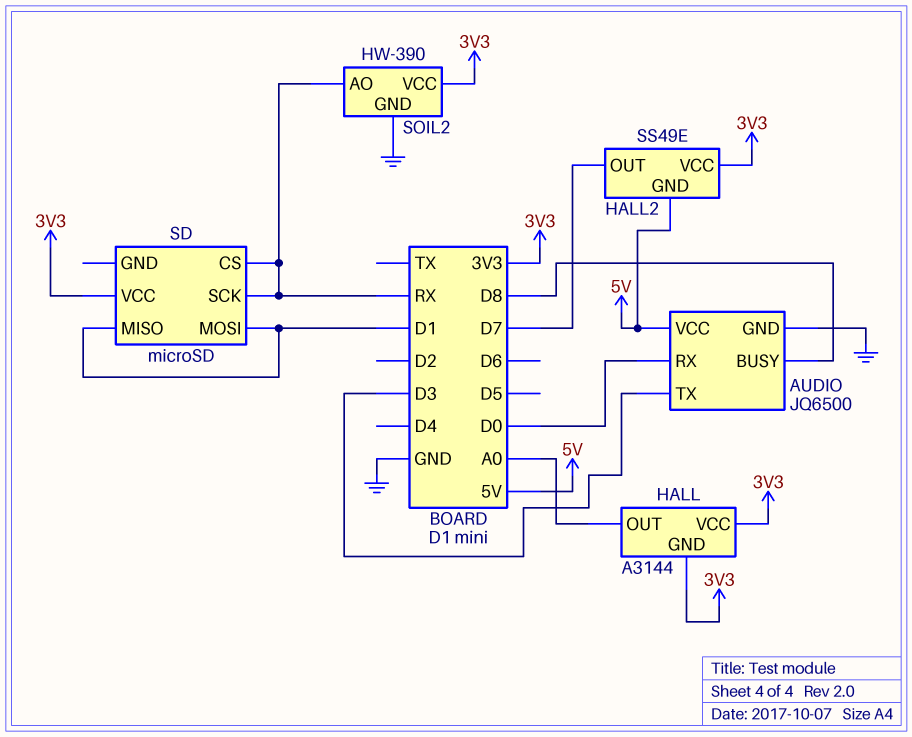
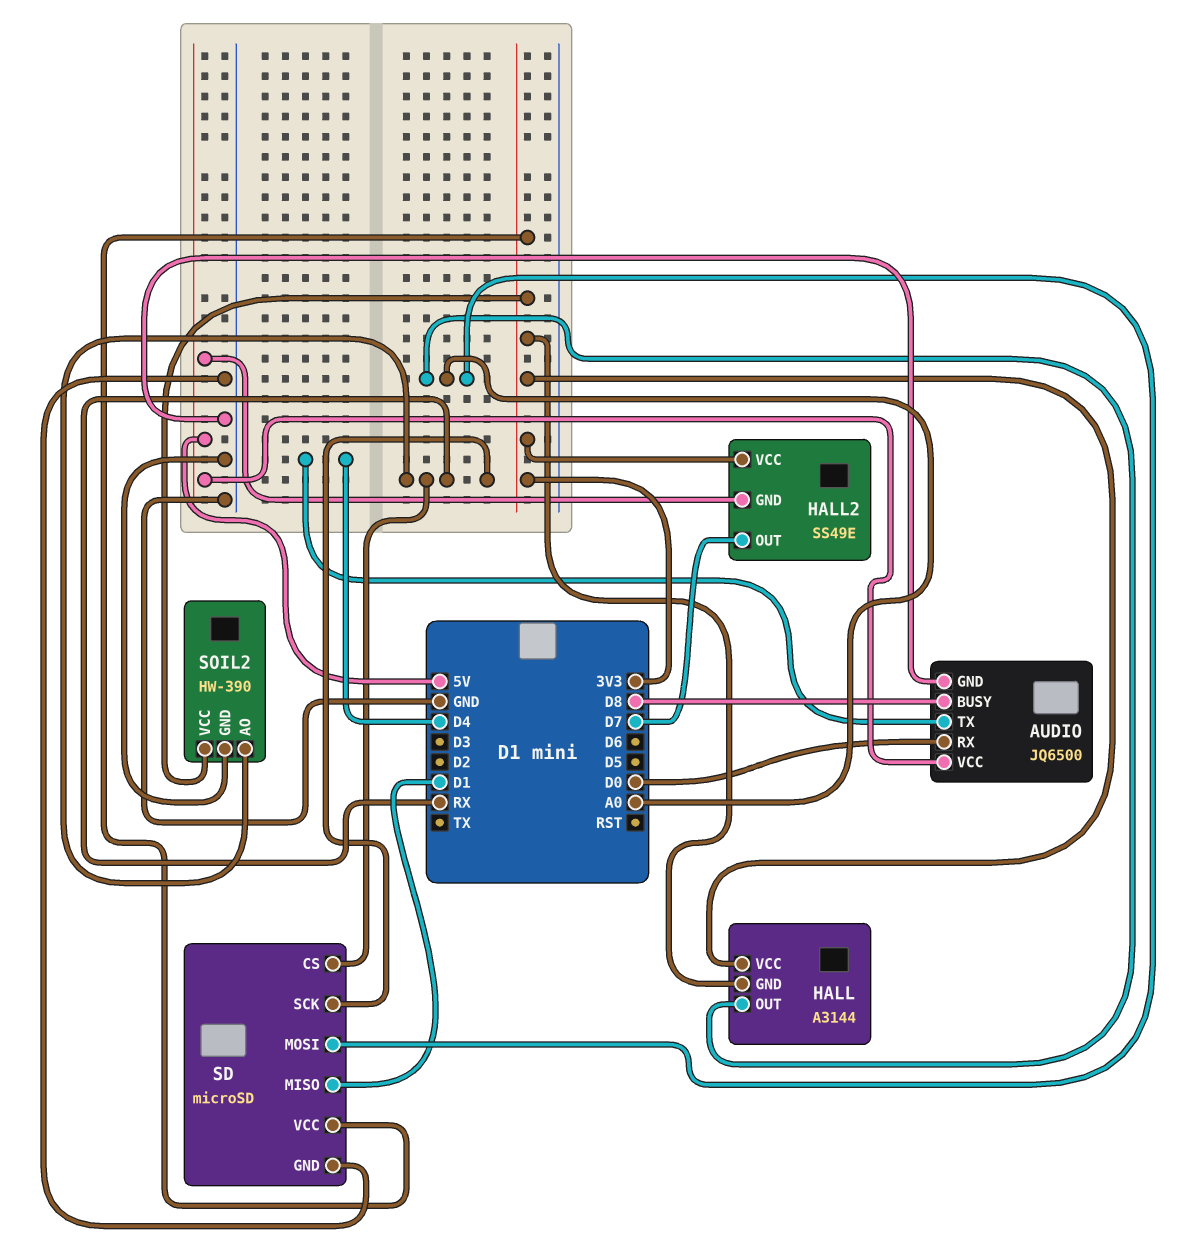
AUDIO pin TX: D3 -> D4
SD pin GND: none -> GND
SD pin MOSI: D1 -> A0

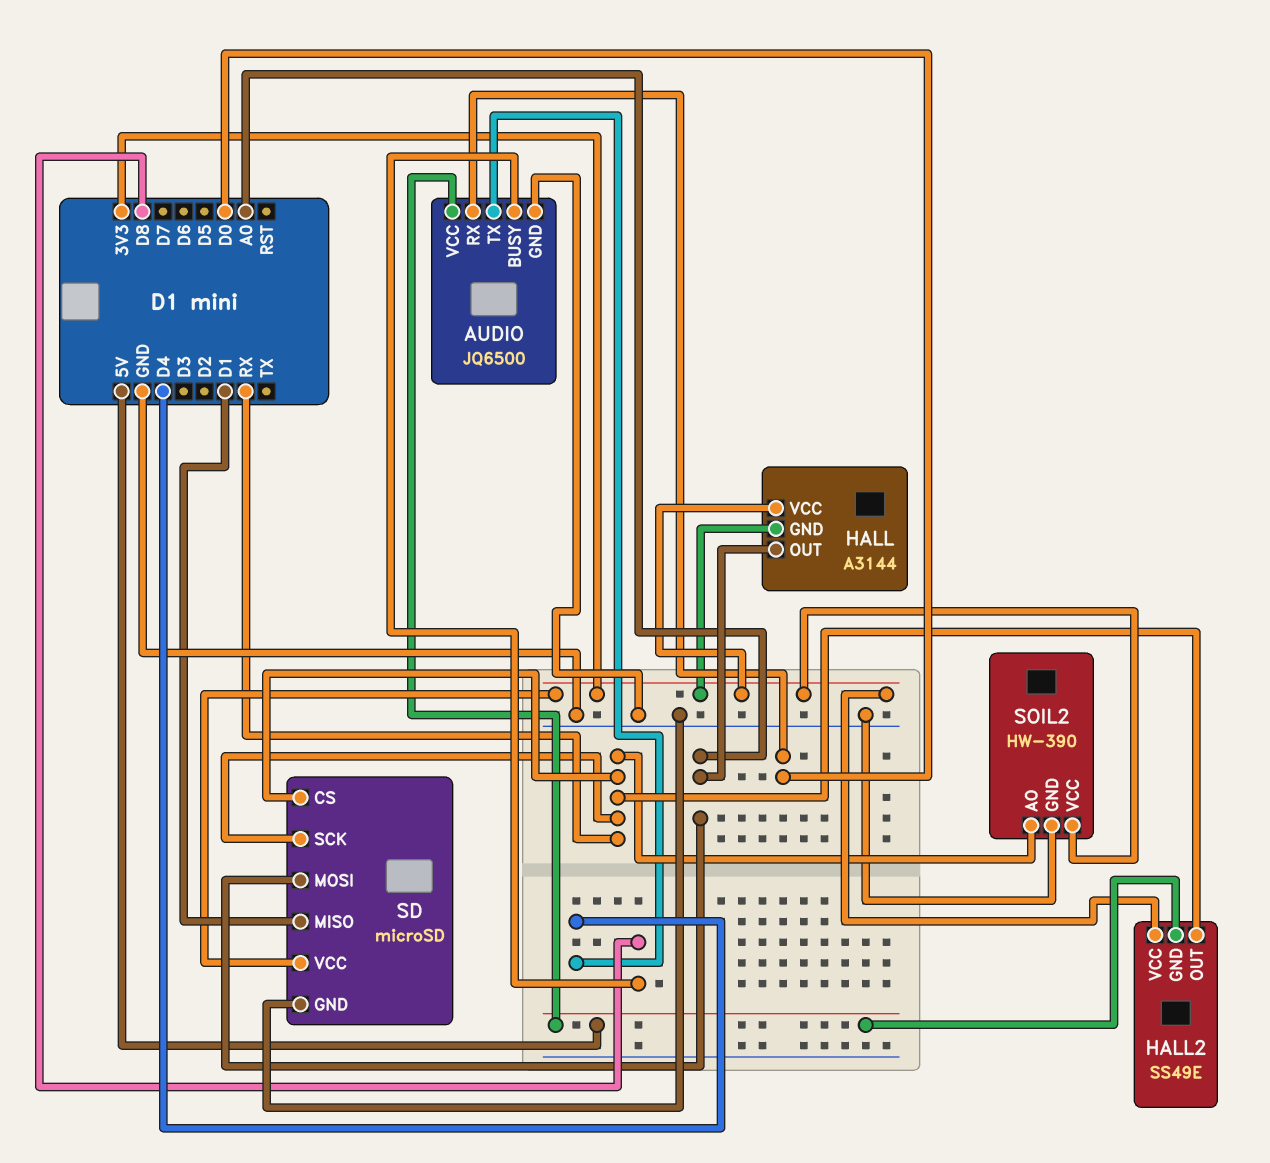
HALL2 pin OUT: D7 -> RX

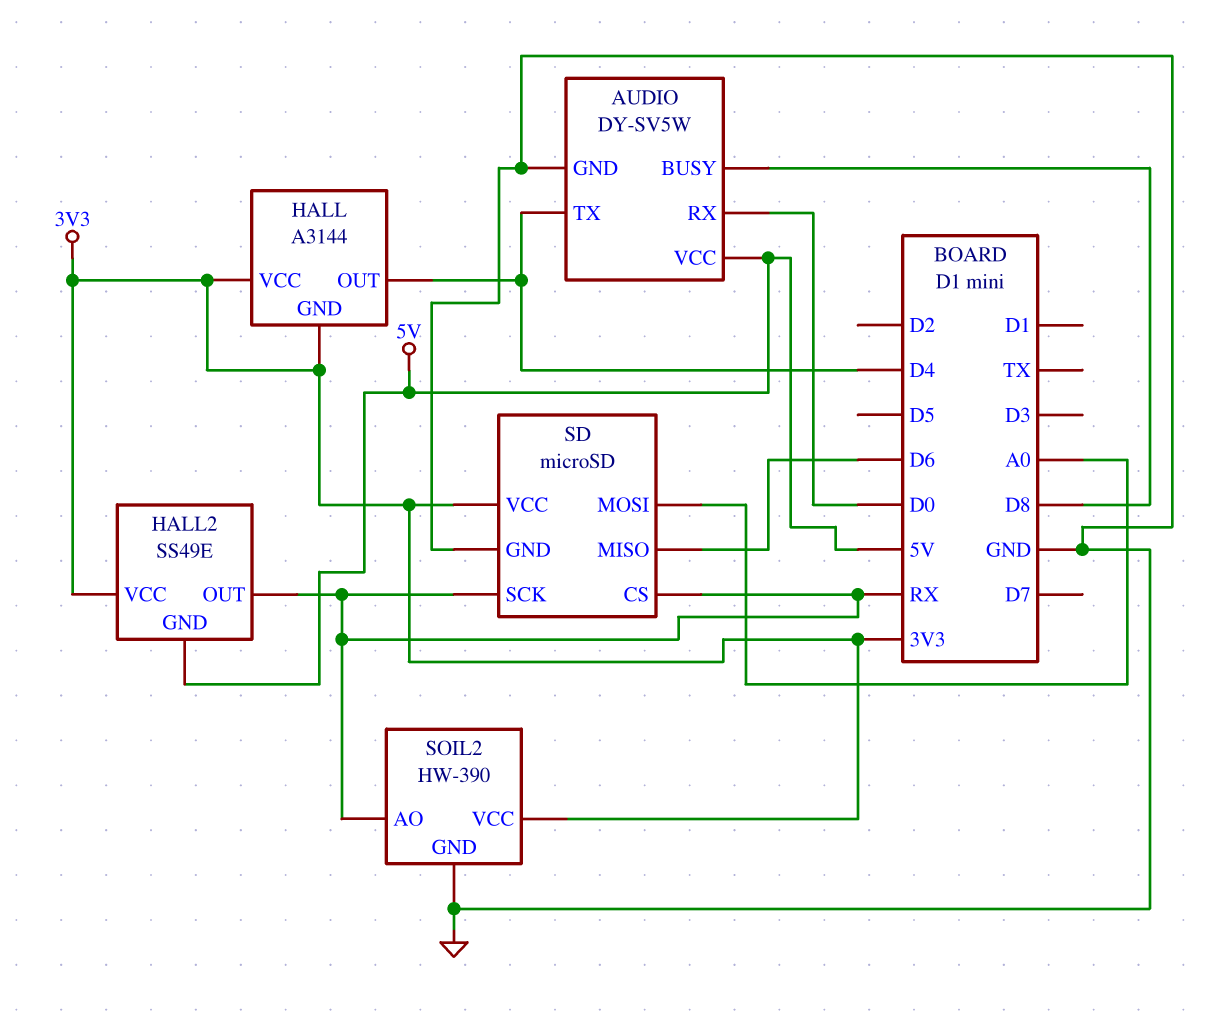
AUDIO: JQ6500 -> DY-SV5W
HALL pin OUT: A0 -> D4
SD pin MISO: D1 -> D6

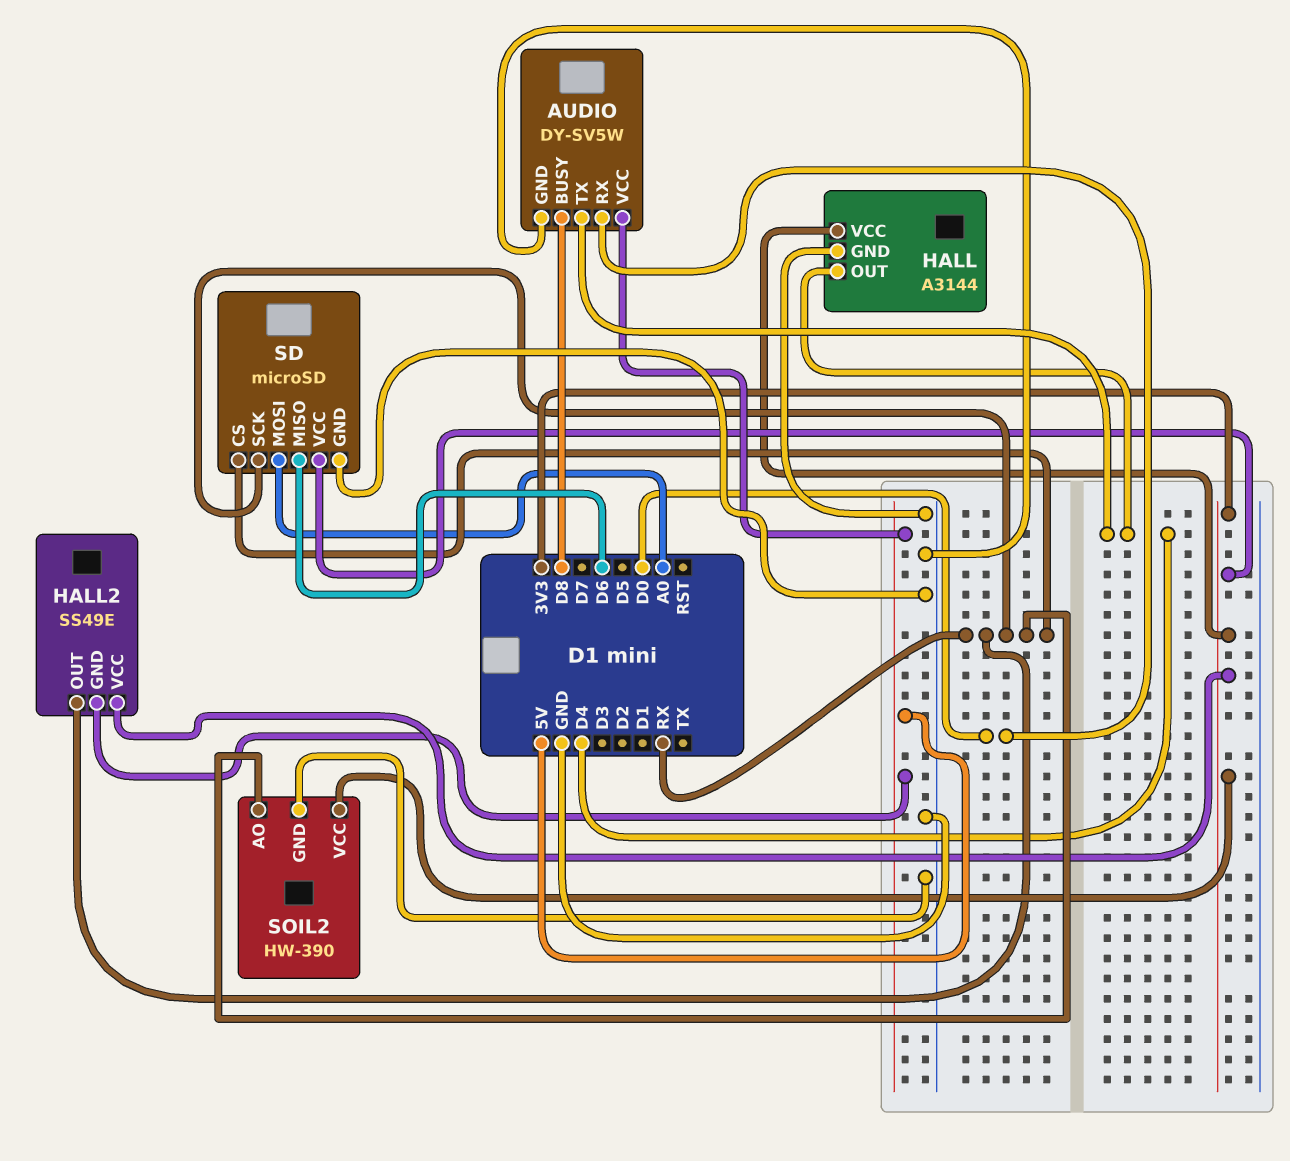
HALL pin GND: 3V3 -> GND

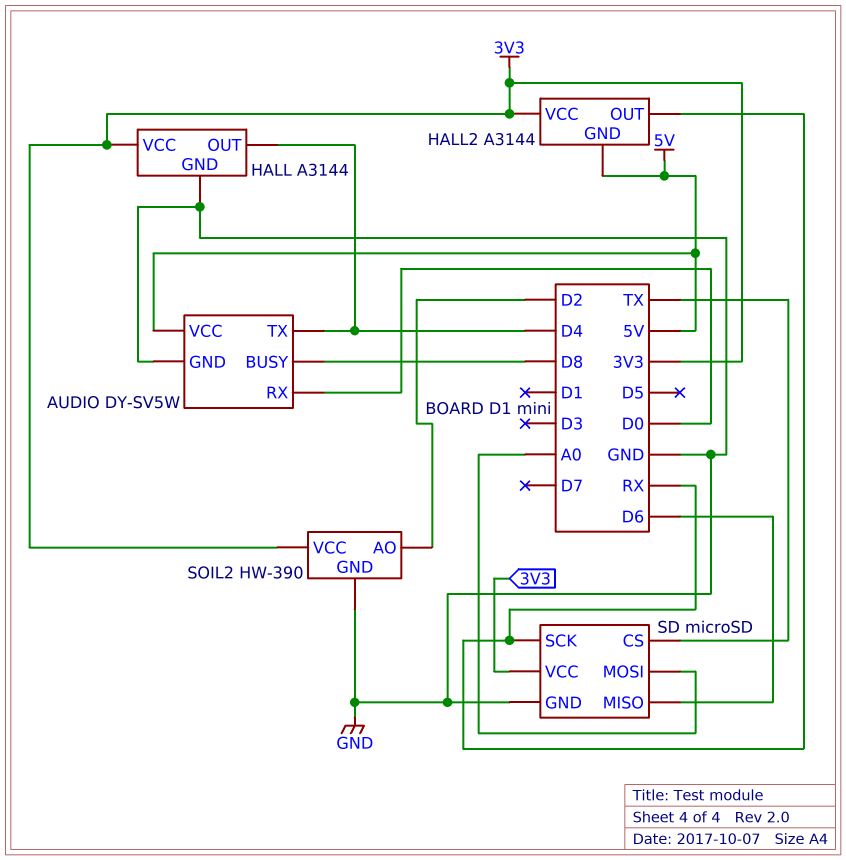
HALL2: SS49E -> A3144
SD pin CS: RX -> TX
SOIL2 pin AO: RX -> D2

